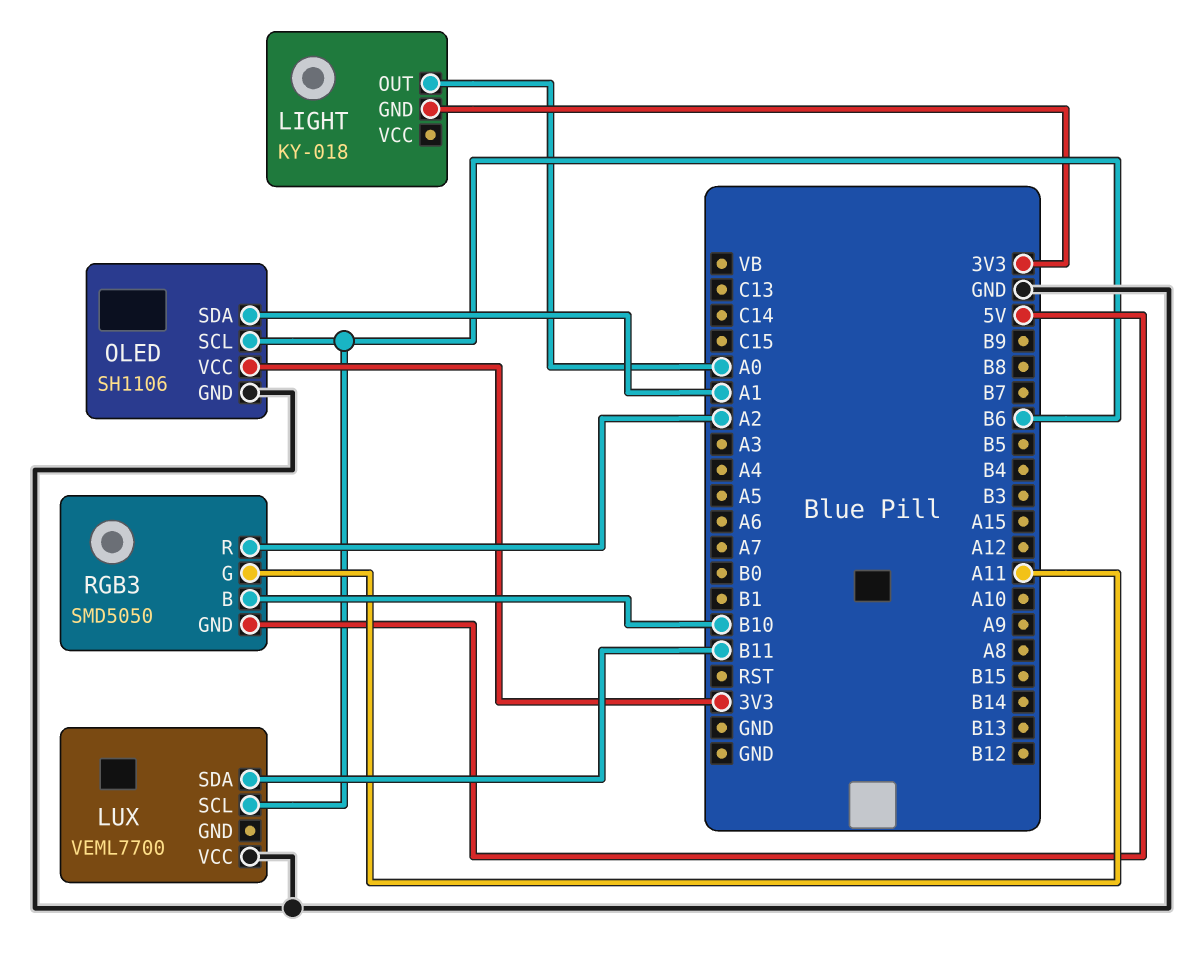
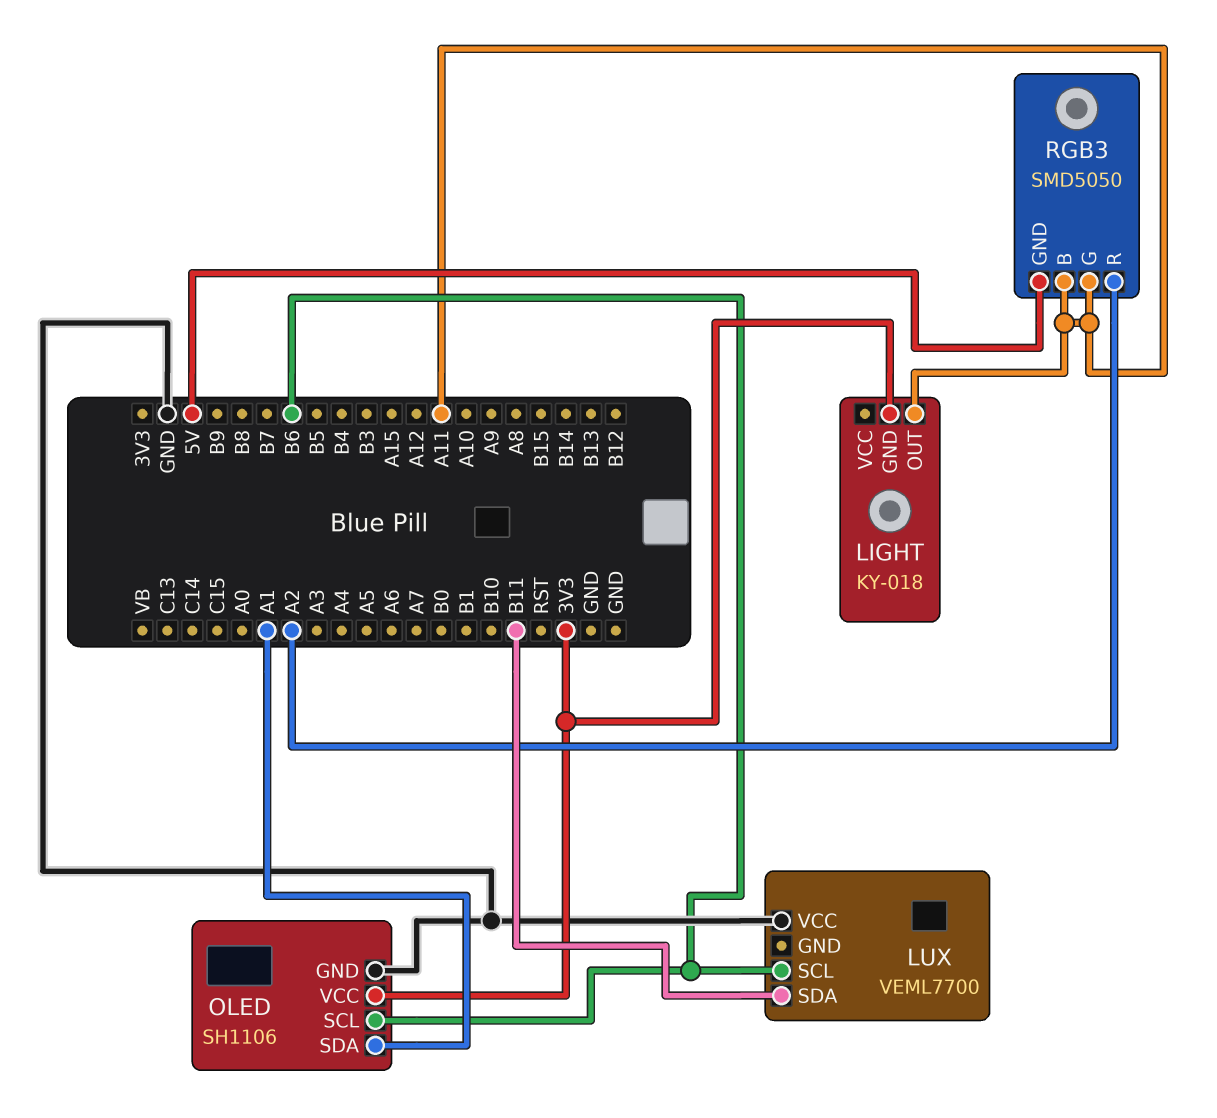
LIGHT pin OUT: A0 -> A11
RGB3 pin B: B10 -> A11

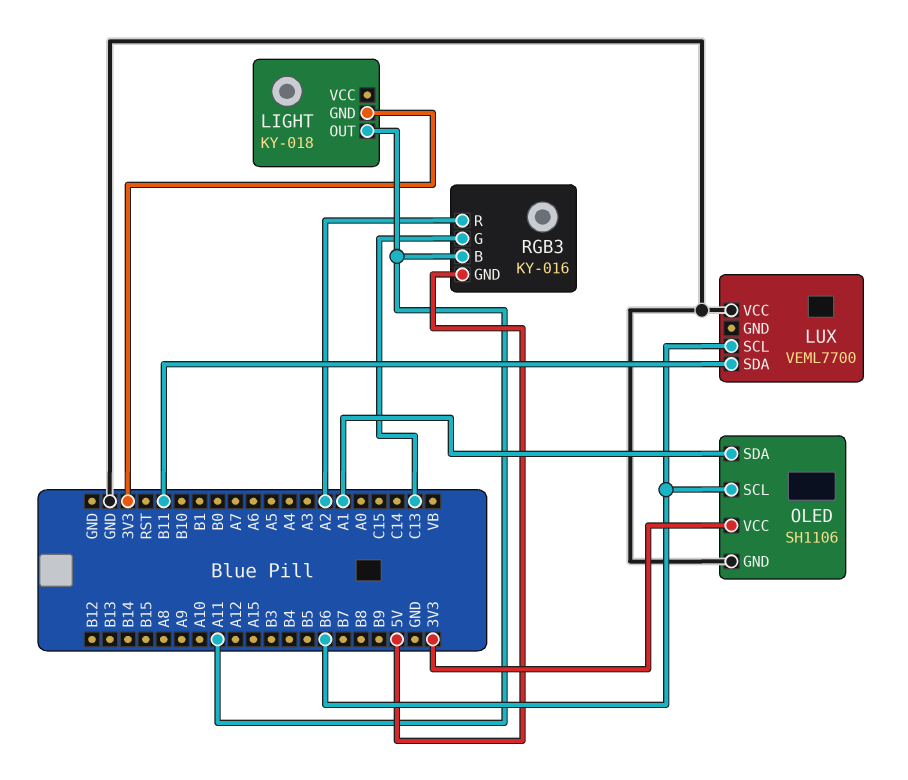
RGB3: SMD5050 -> KY-016
RGB3 pin G: A11 -> C13

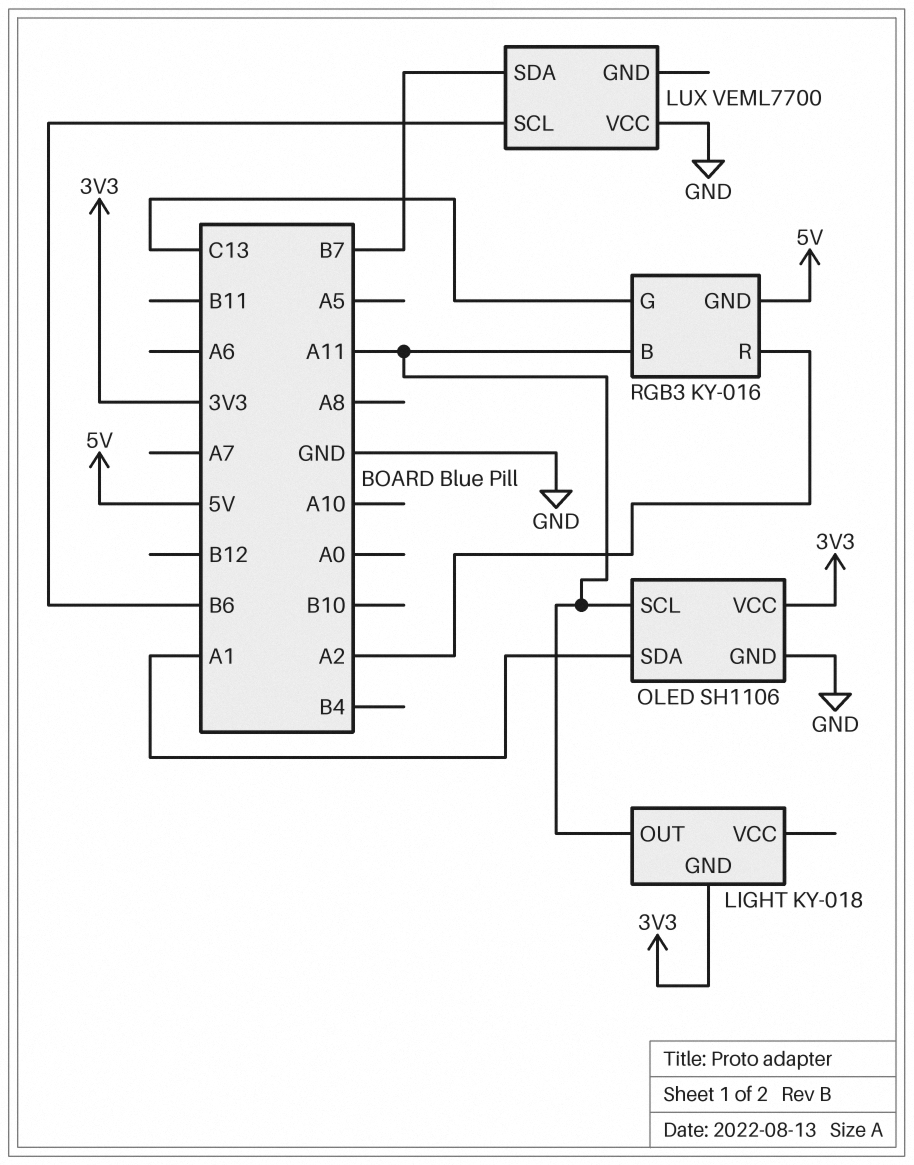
LUX pin SDA: B11 -> B7
OLED pin SCL: B6 -> A11

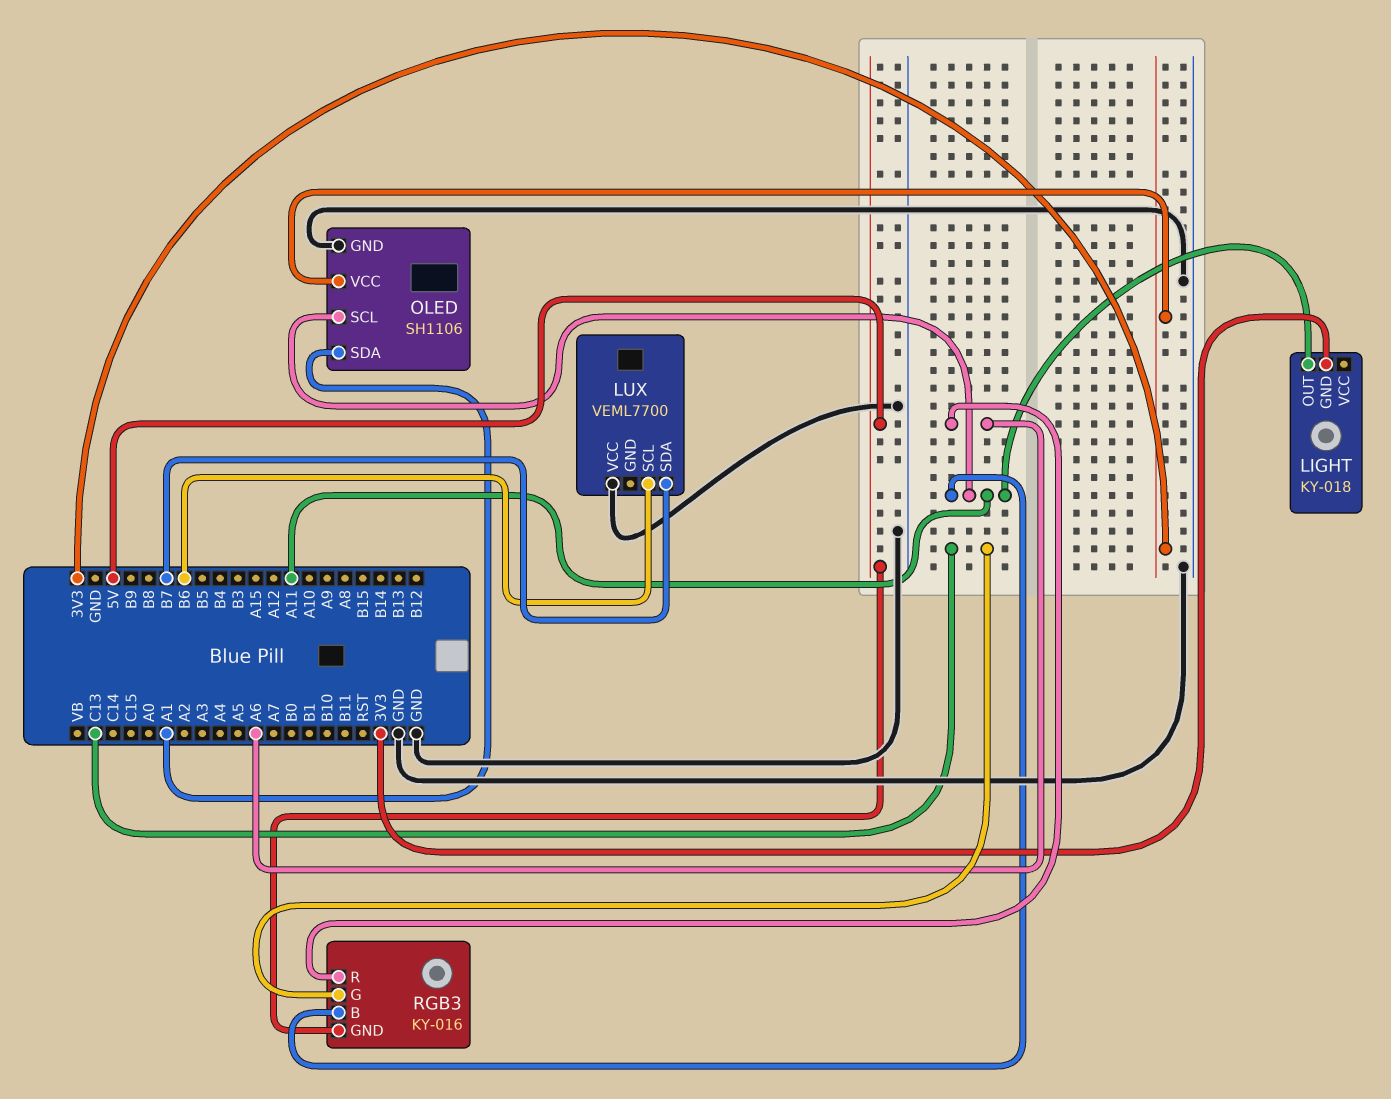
RGB3 pin R: A2 -> A6

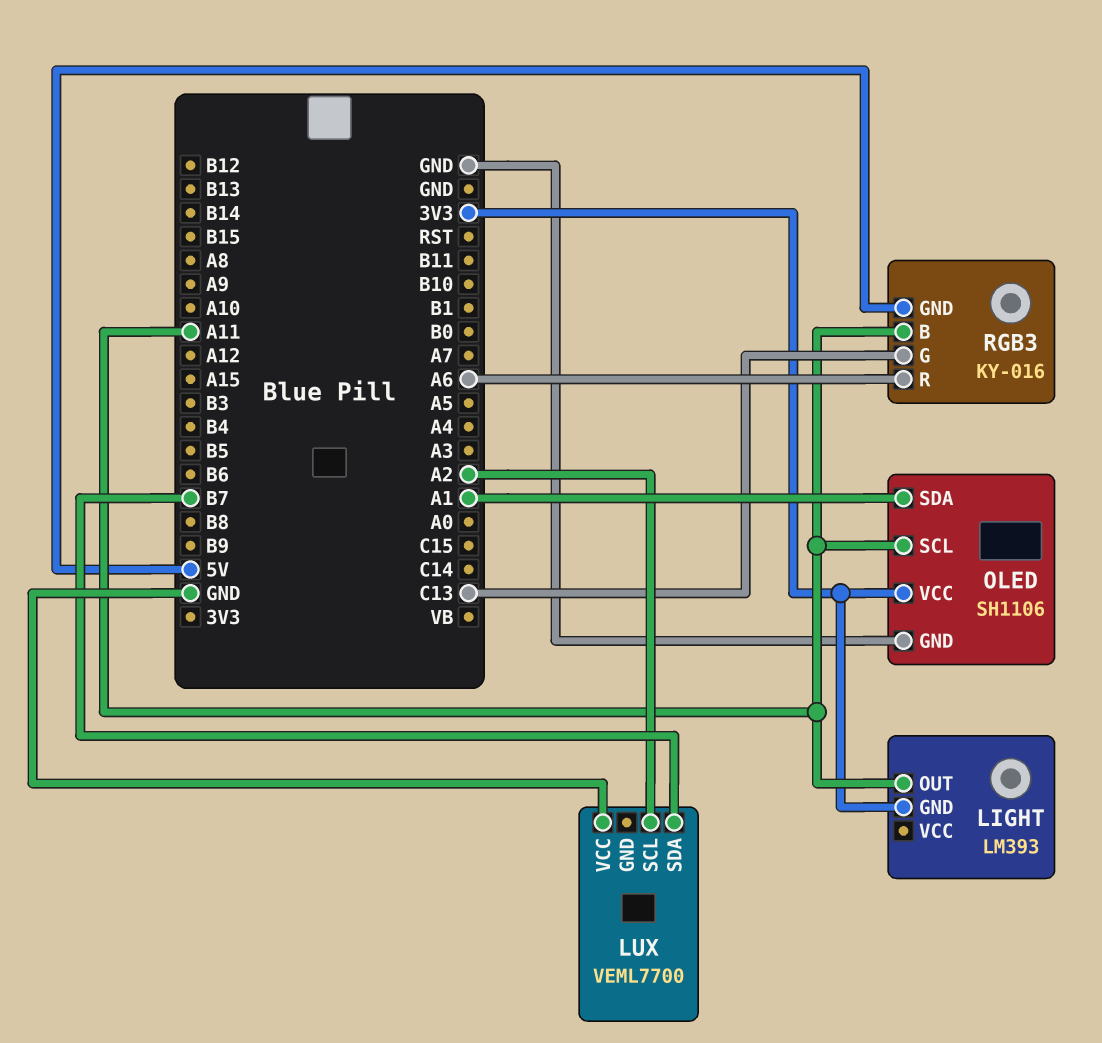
LIGHT: KY-018 -> LM393
LUX pin SCL: B6 -> A2

